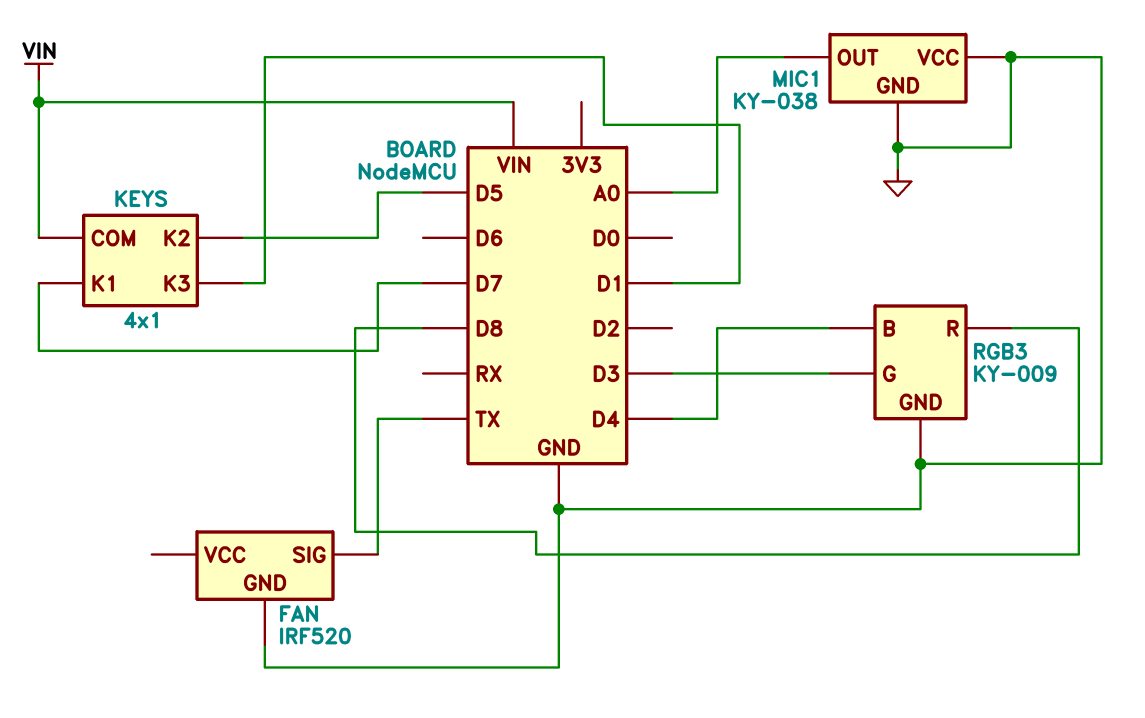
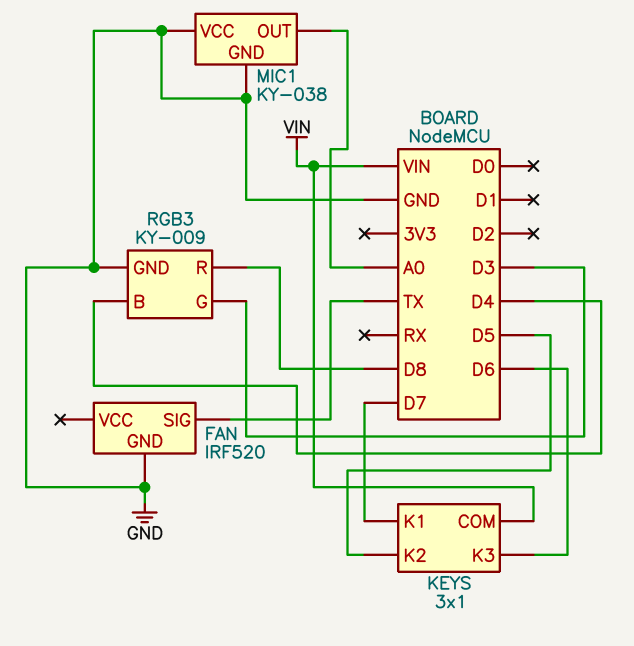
KEYS: 4x1 -> 3x1
KEYS pin K3: D1 -> D6

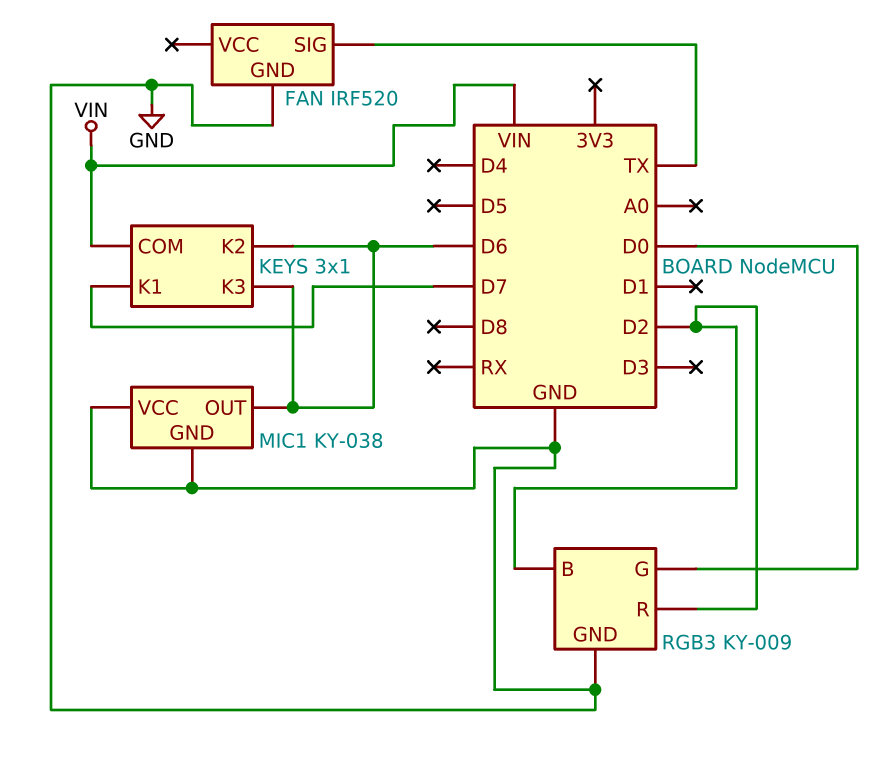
KEYS pin K2: D5 -> D6
MIC1 pin OUT: A0 -> D6
RGB3 pin B: D4 -> D2
RGB3 pin G: D3 -> D0
RGB3 pin R: D8 -> D2

